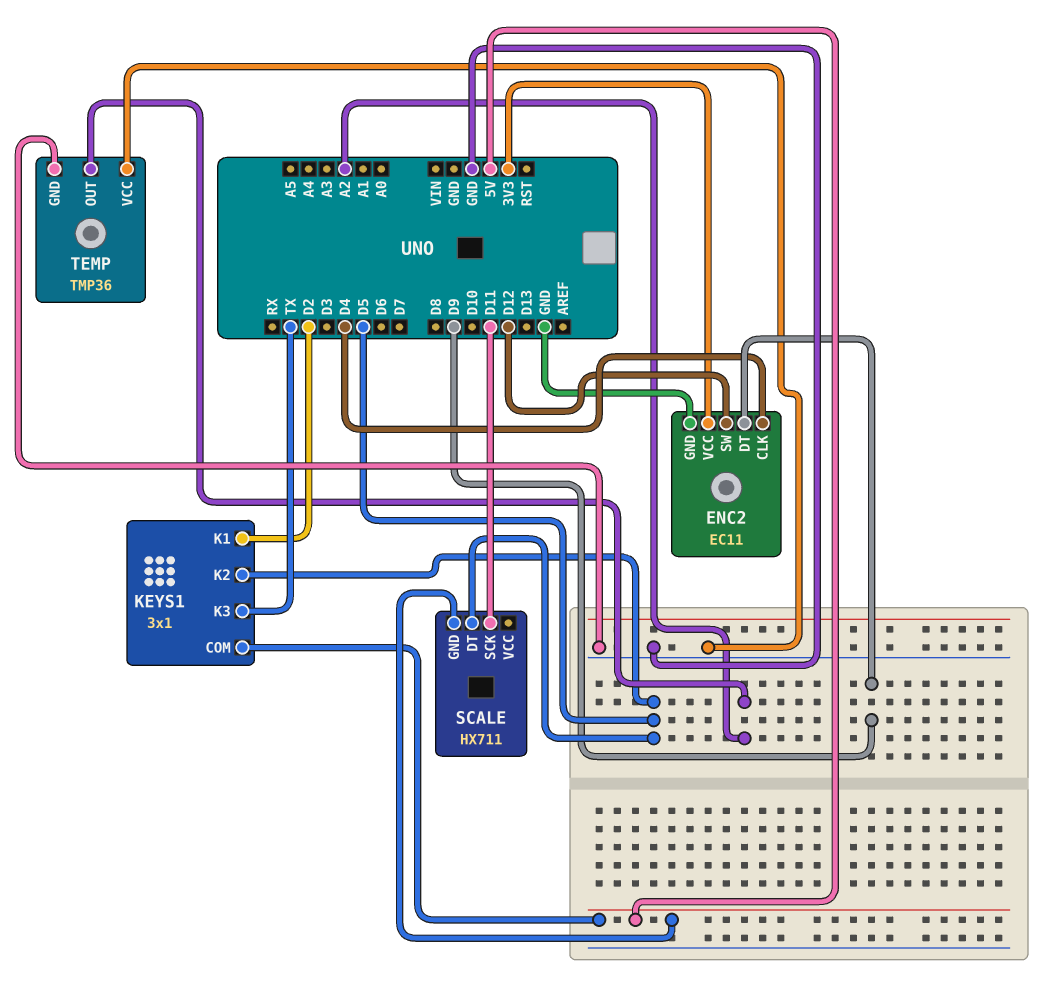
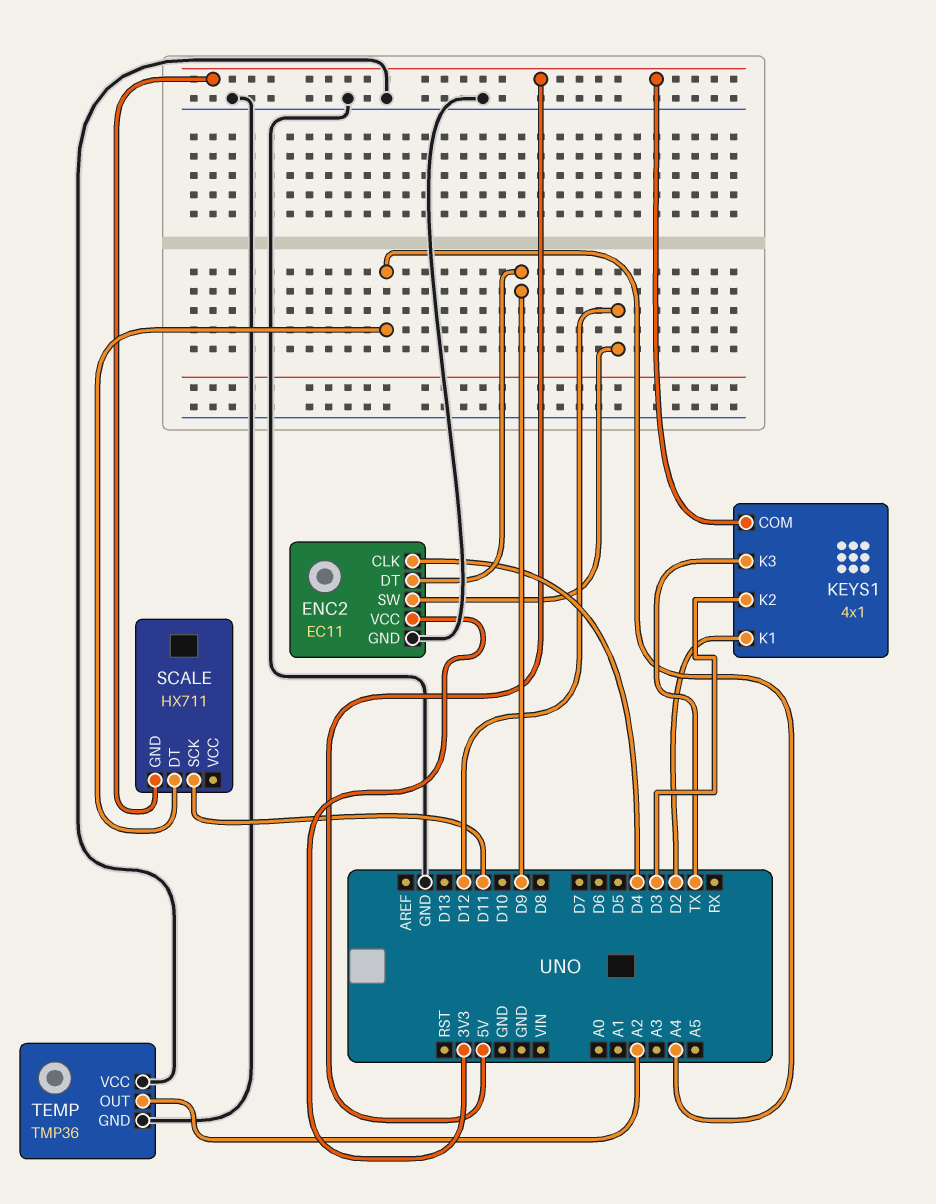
KEYS1: 3x1 -> 4x1
KEYS1 pin K2: D5 -> D3
SCALE pin DT: D5 -> A4

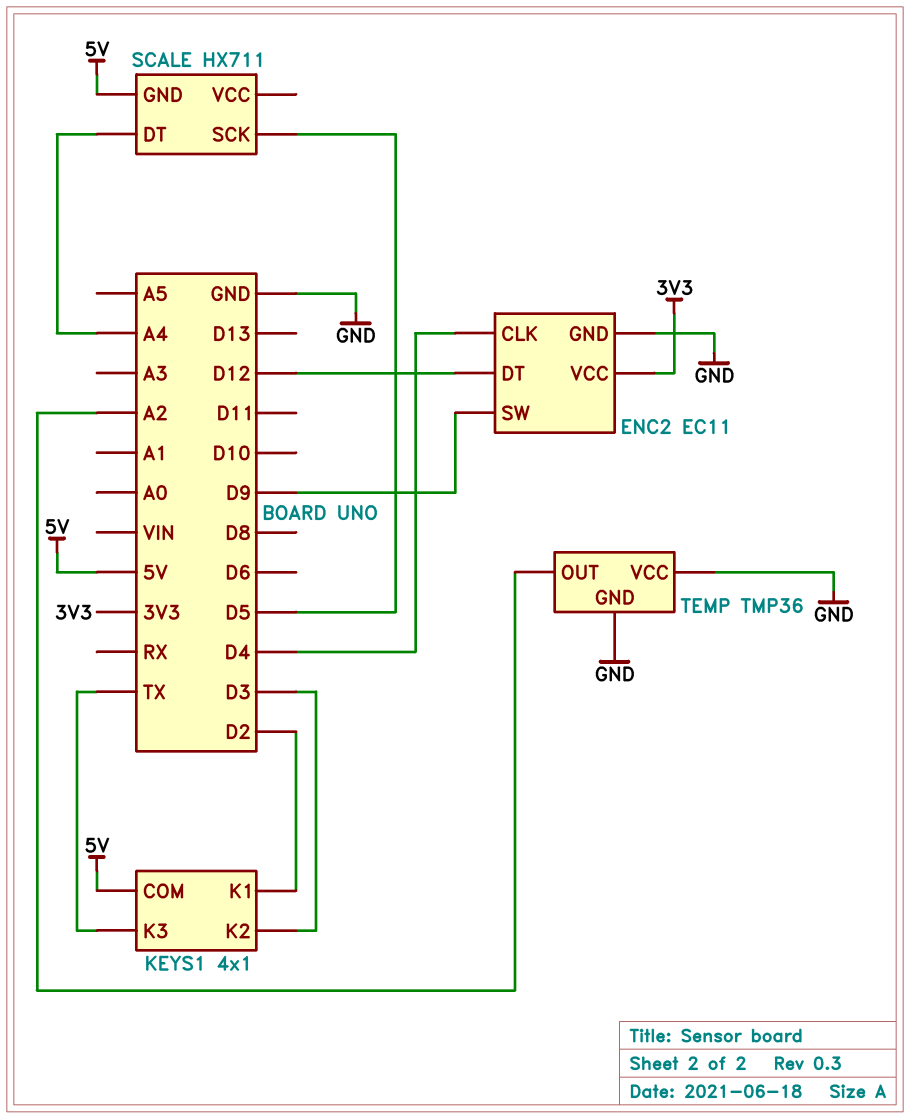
ENC2 pin DT: D9 -> D12
ENC2 pin SW: D12 -> D9
SCALE pin SCK: D11 -> D5

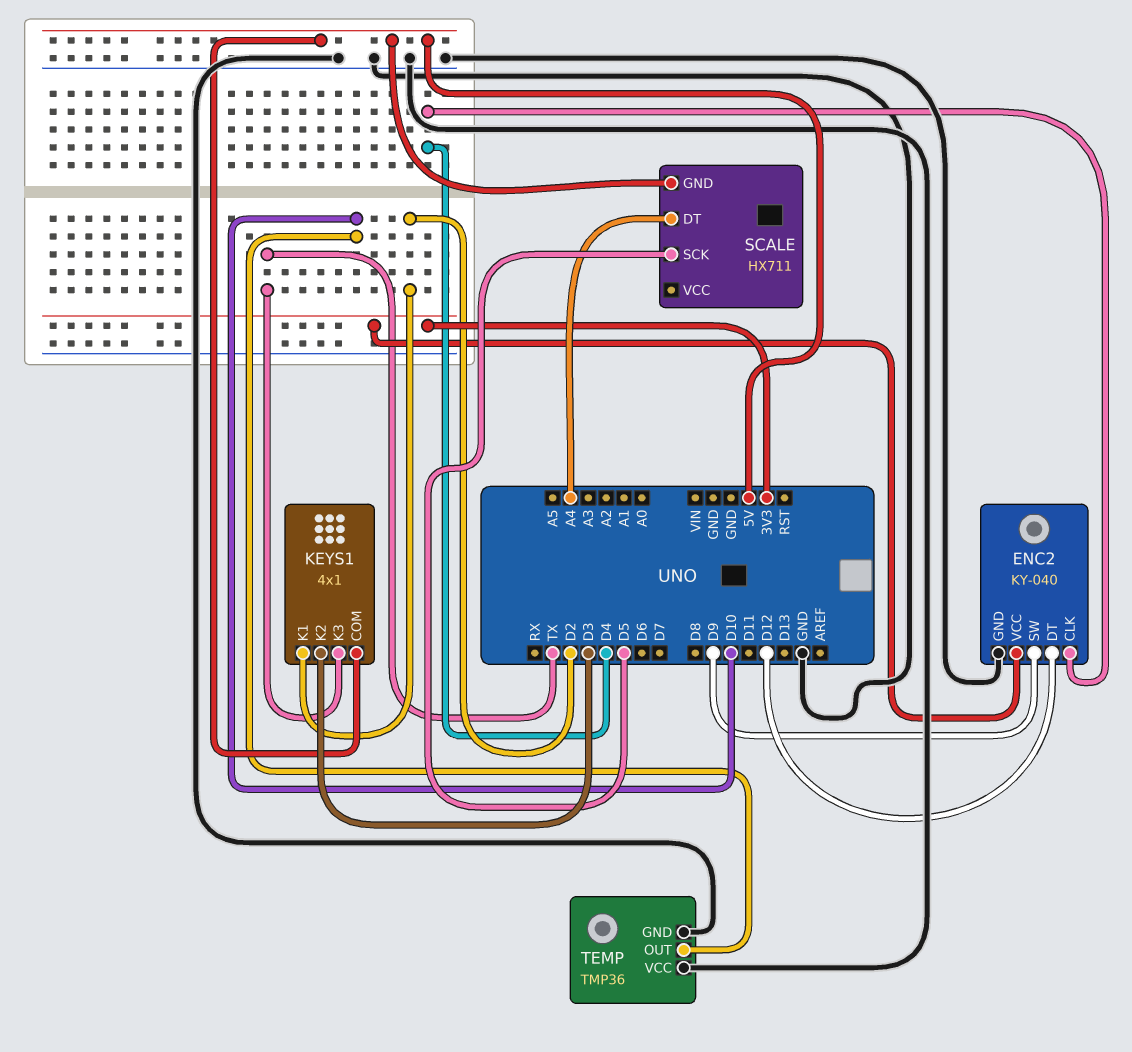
ENC2: EC11 -> KY-040
TEMP pin OUT: A2 -> D10

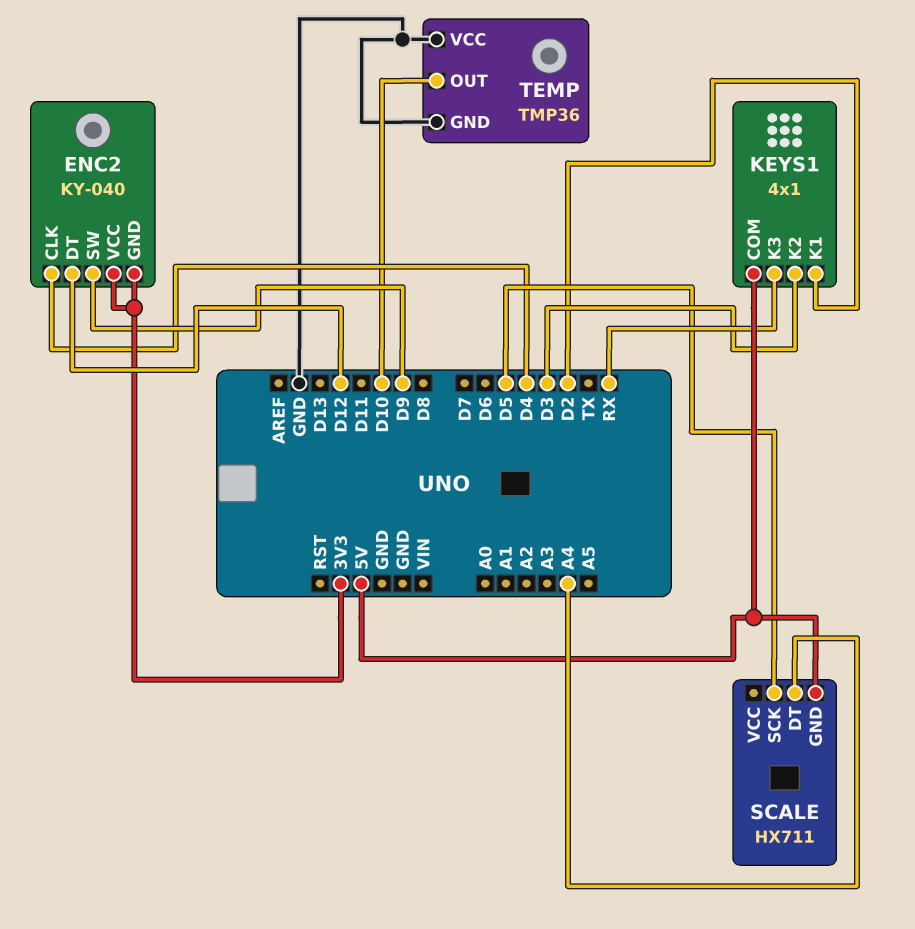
ENC2 pin GND: GND -> 3V3
KEYS1 pin K3: TX -> RX

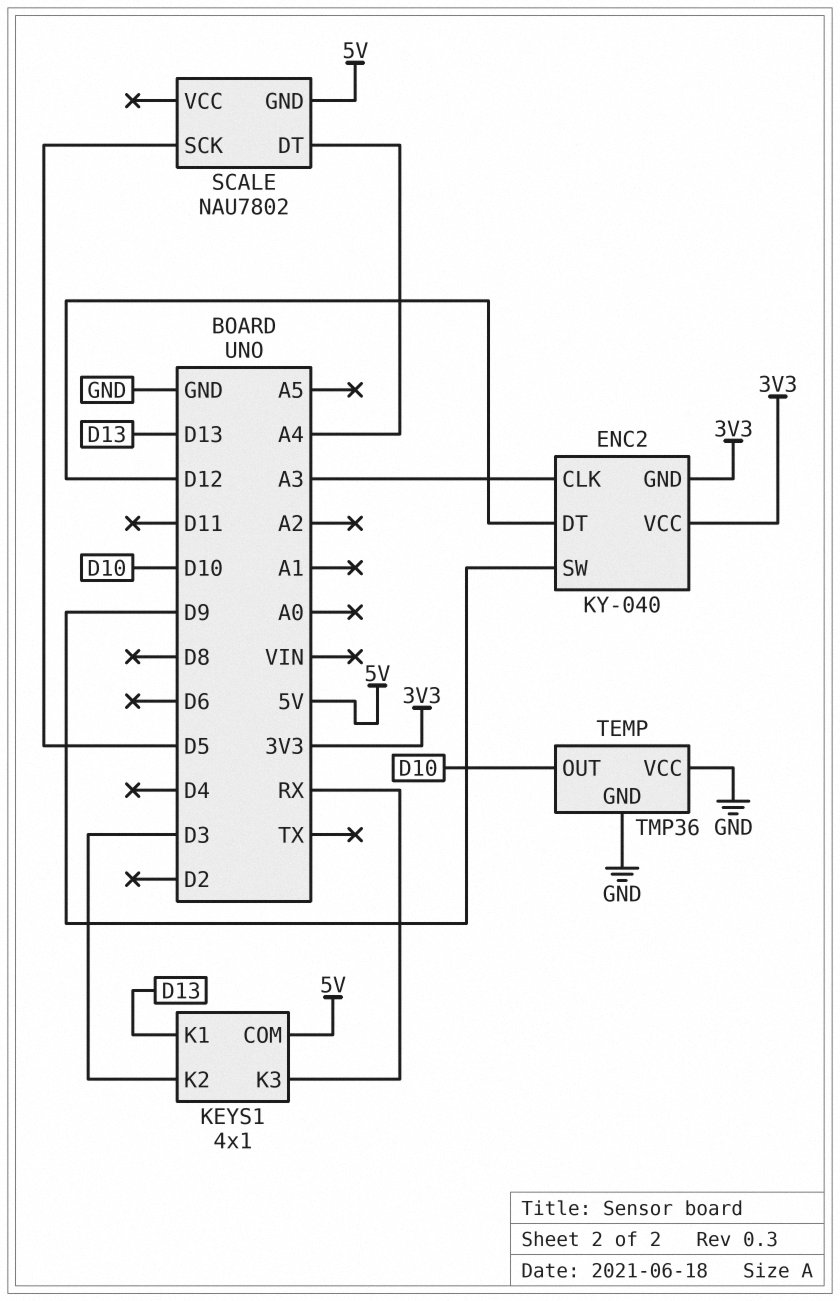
ENC2 pin CLK: D4 -> A3
KEYS1 pin K1: D2 -> D13
SCALE: HX711 -> NAU7802

